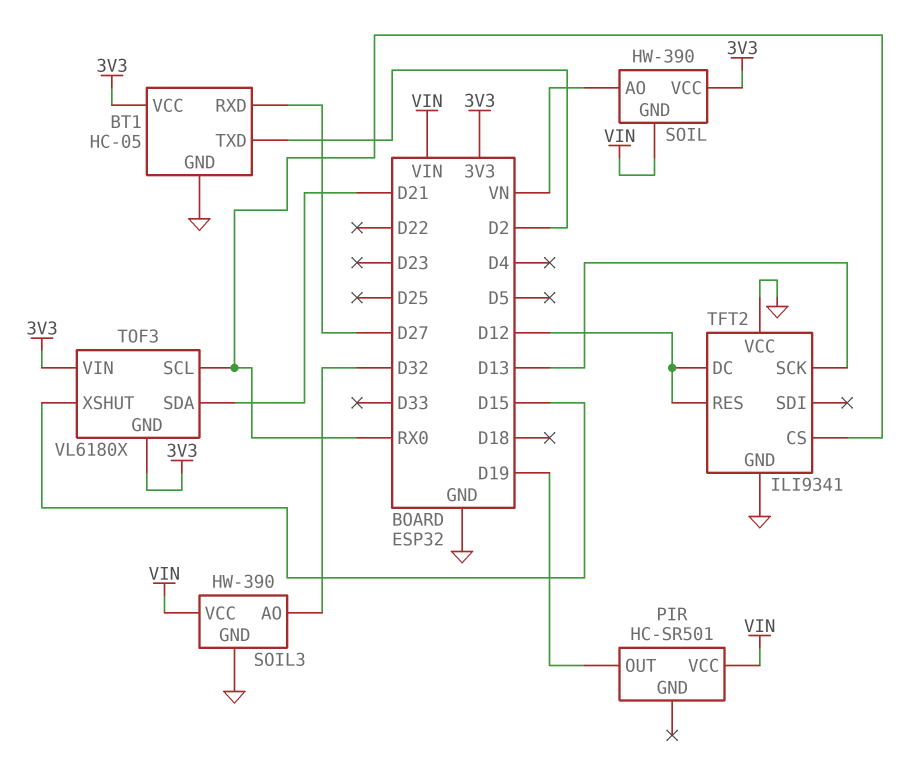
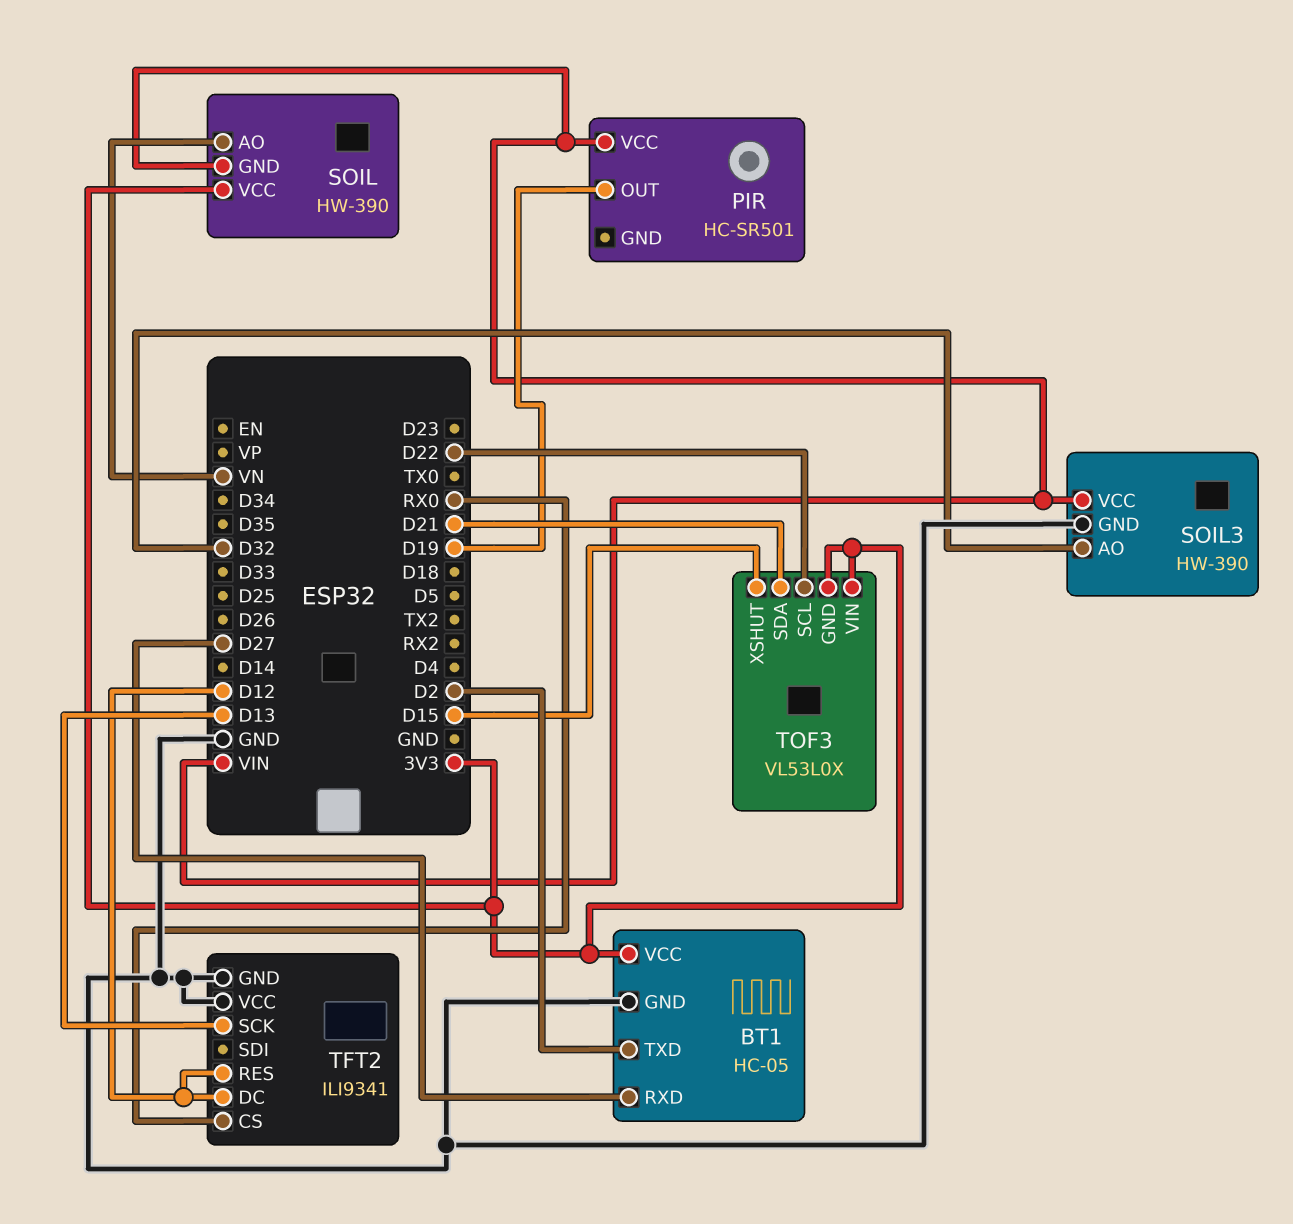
TOF3: VL6180X -> VL53L0X
TOF3 pin SCL: RX0 -> D22

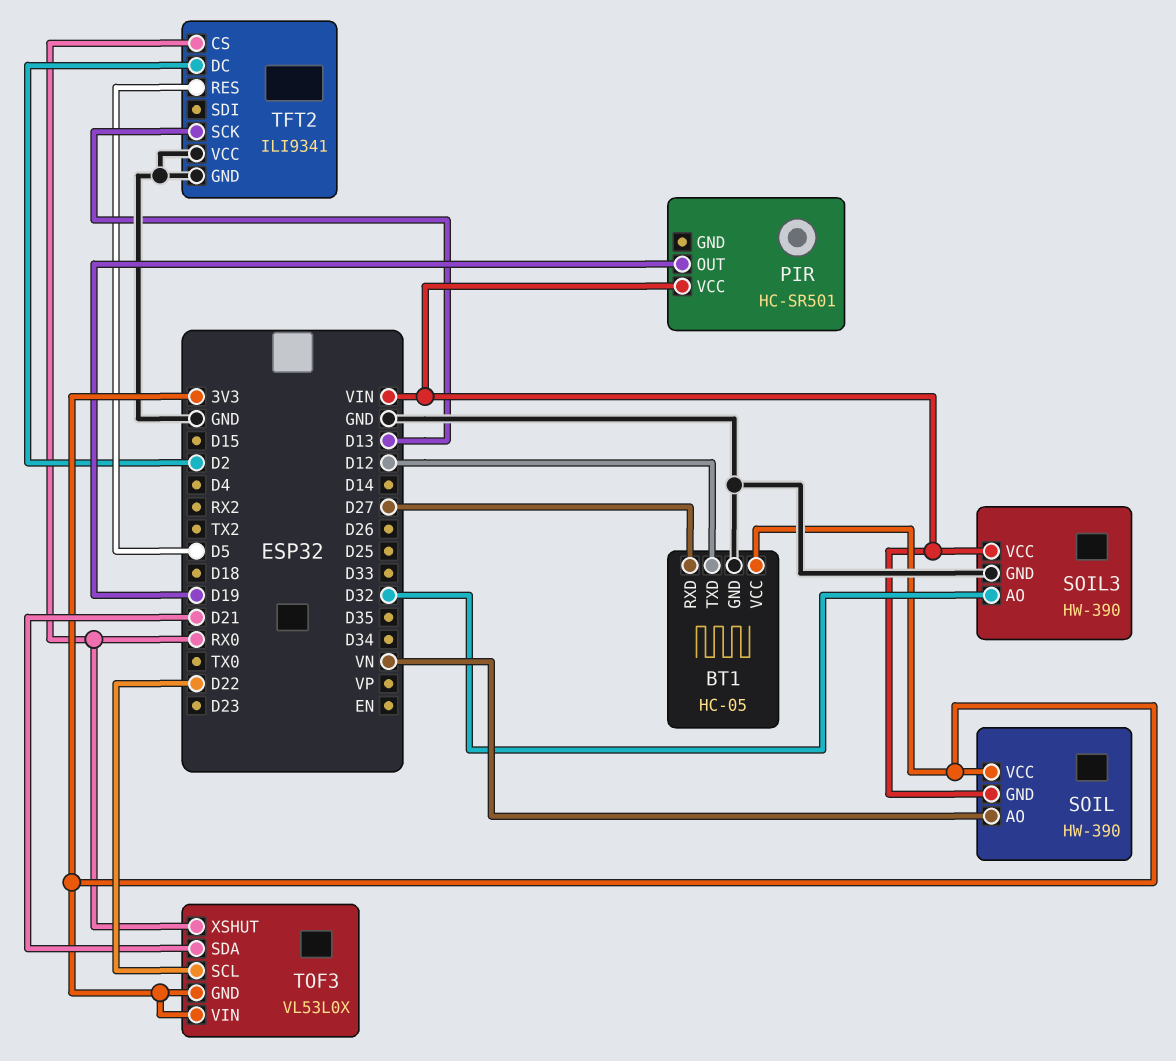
BT1 pin TXD: D2 -> D12
TFT2 pin DC: D12 -> D2
TFT2 pin RES: D12 -> D5
TOF3 pin XSHUT: D15 -> RX0

